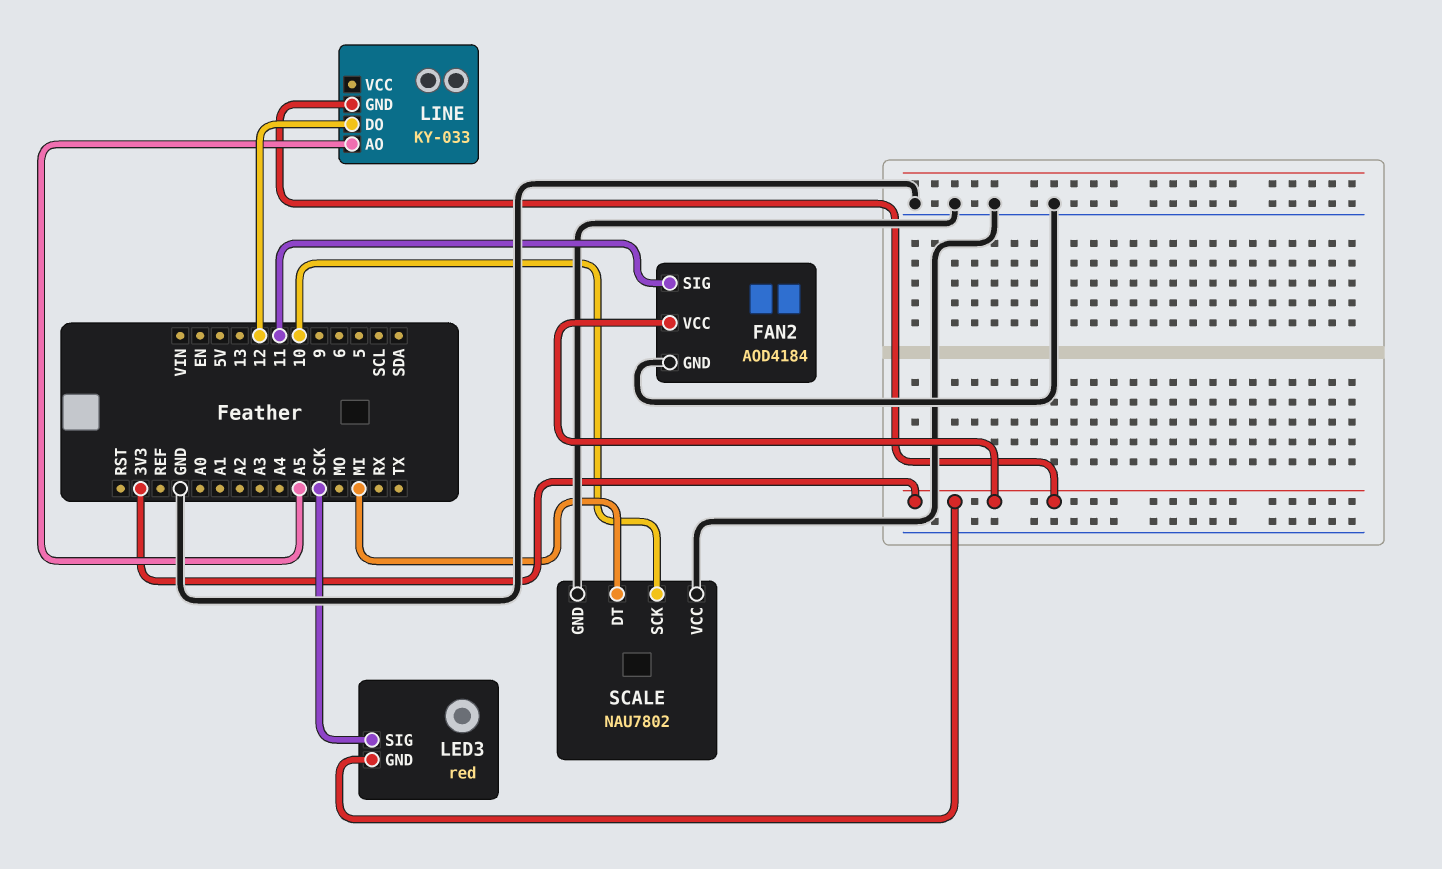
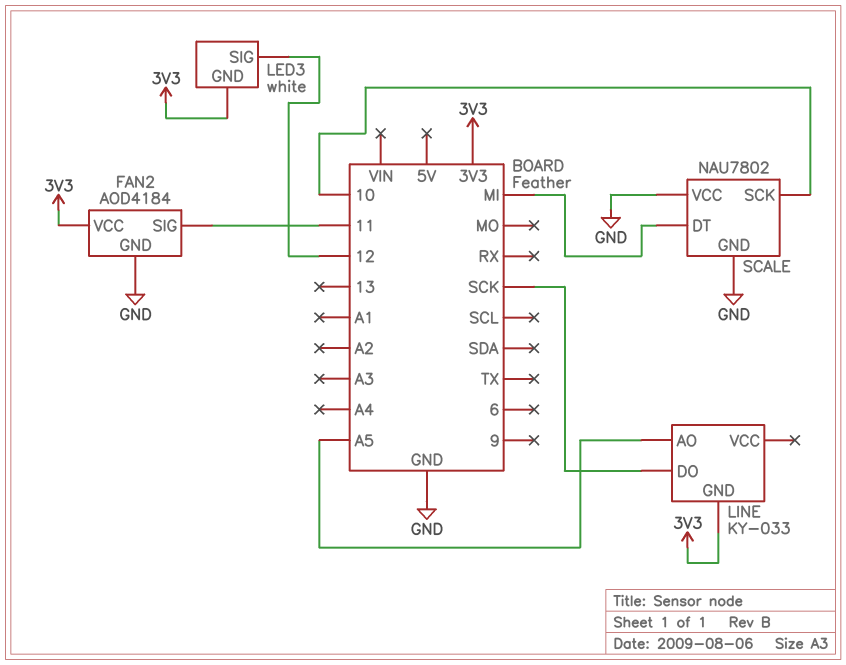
LED3: red -> white
LED3 pin SIG: SCK -> 12
LINE pin DO: 12 -> SCK

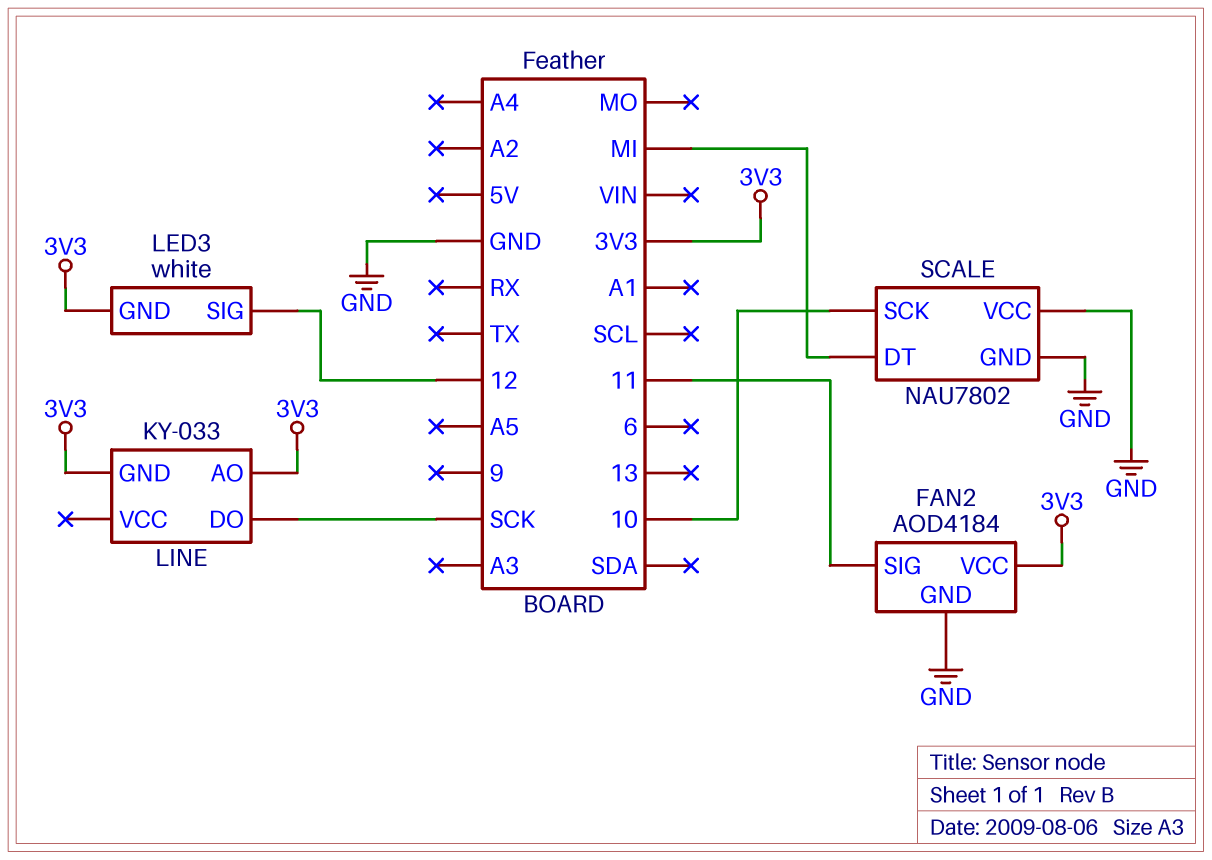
LINE pin AO: A5 -> 3V3

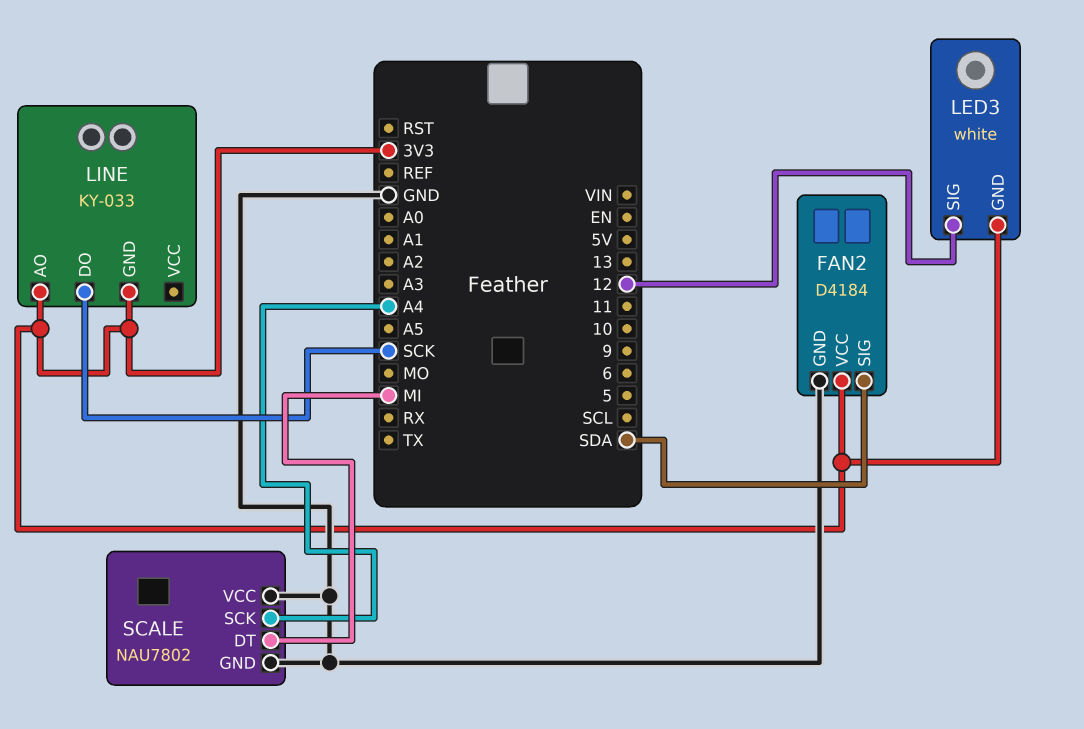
FAN2: AOD4184 -> D4184
FAN2 pin SIG: 11 -> SDA
SCALE pin SCK: 10 -> A4

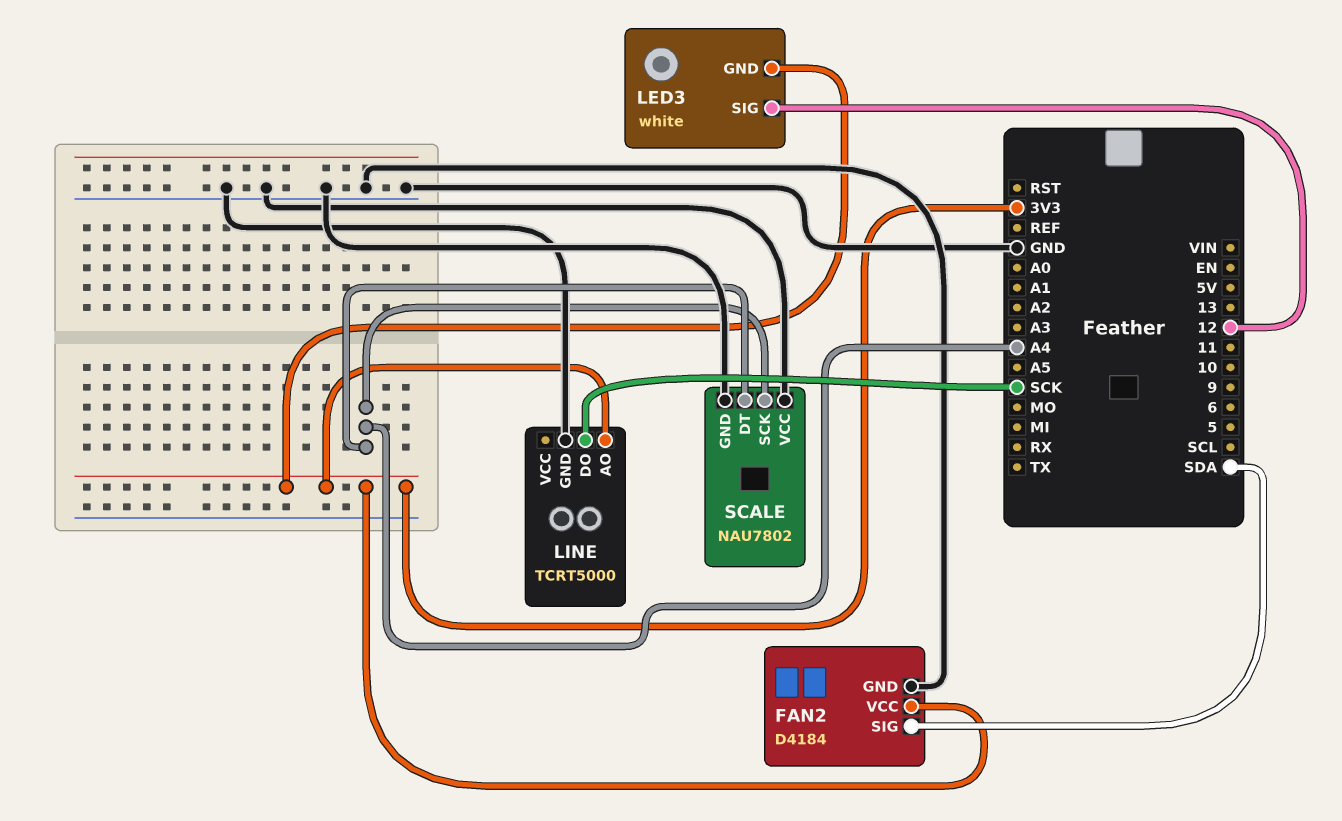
LINE: KY-033 -> TCRT5000
LINE pin GND: 3V3 -> GND
SCALE pin DT: MI -> A4

